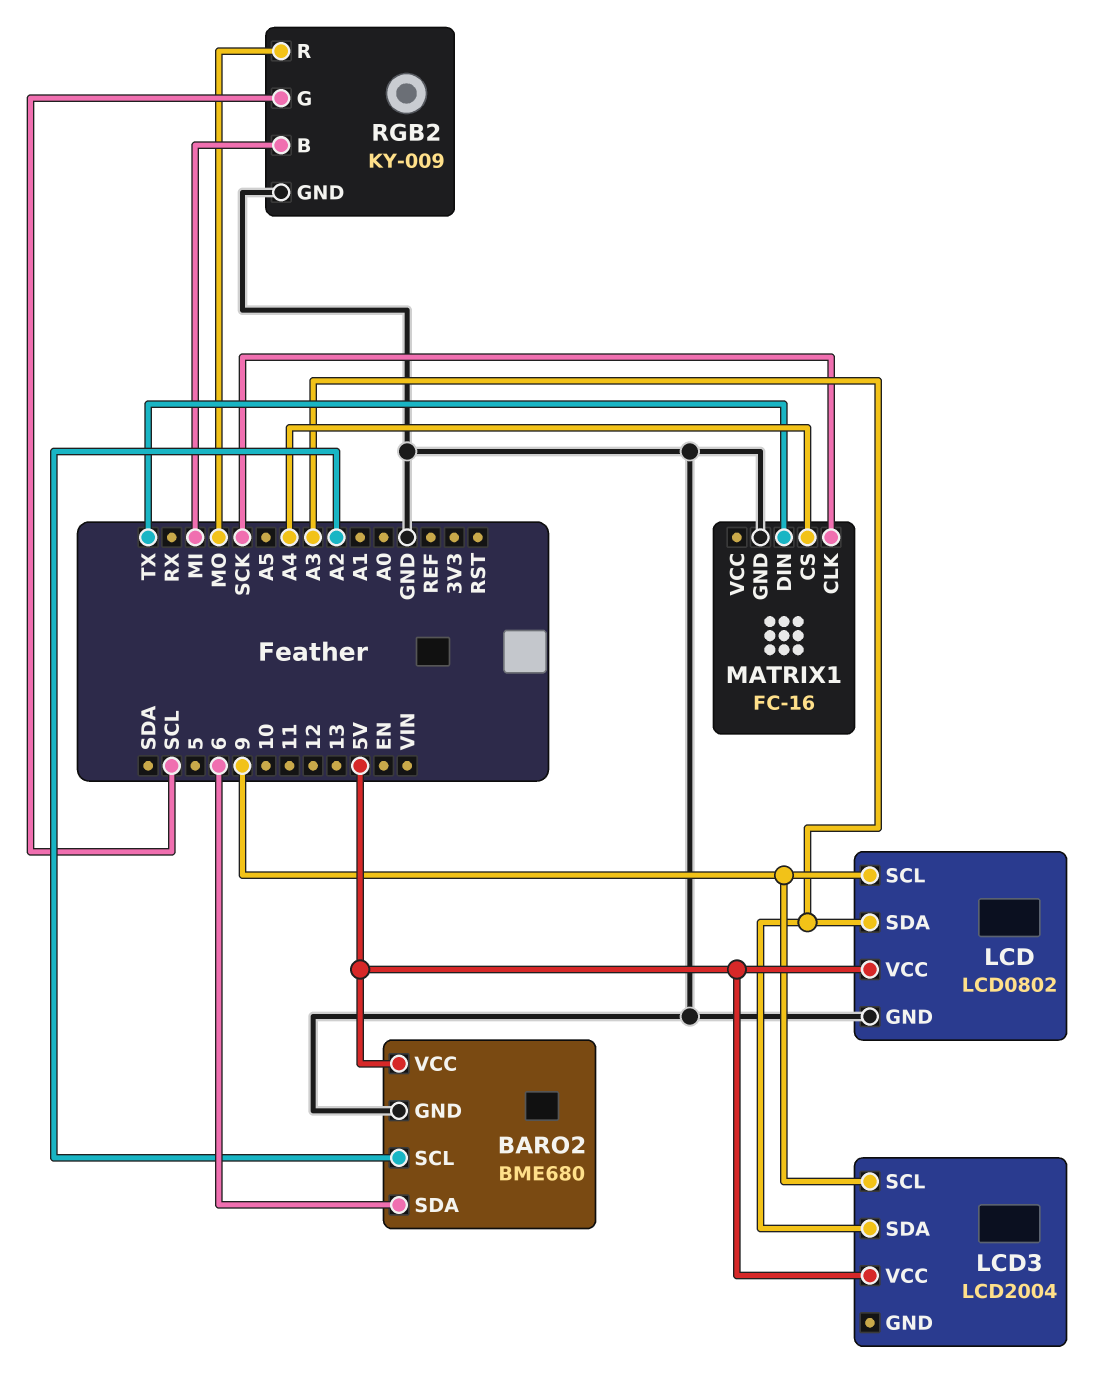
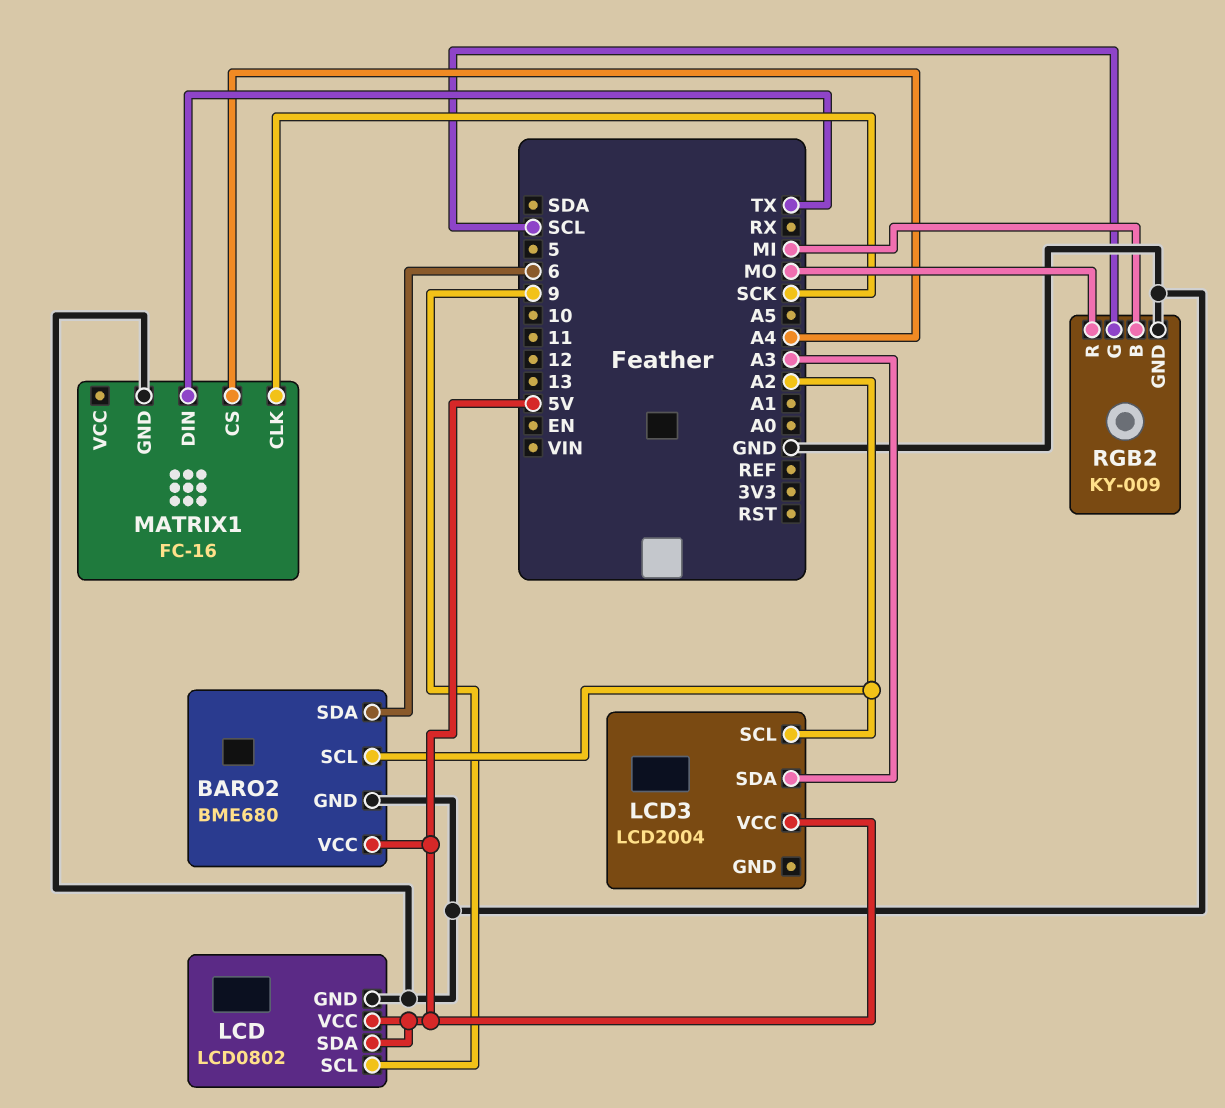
LCD pin SDA: A3 -> 5V
LCD3 pin SCL: 9 -> A2

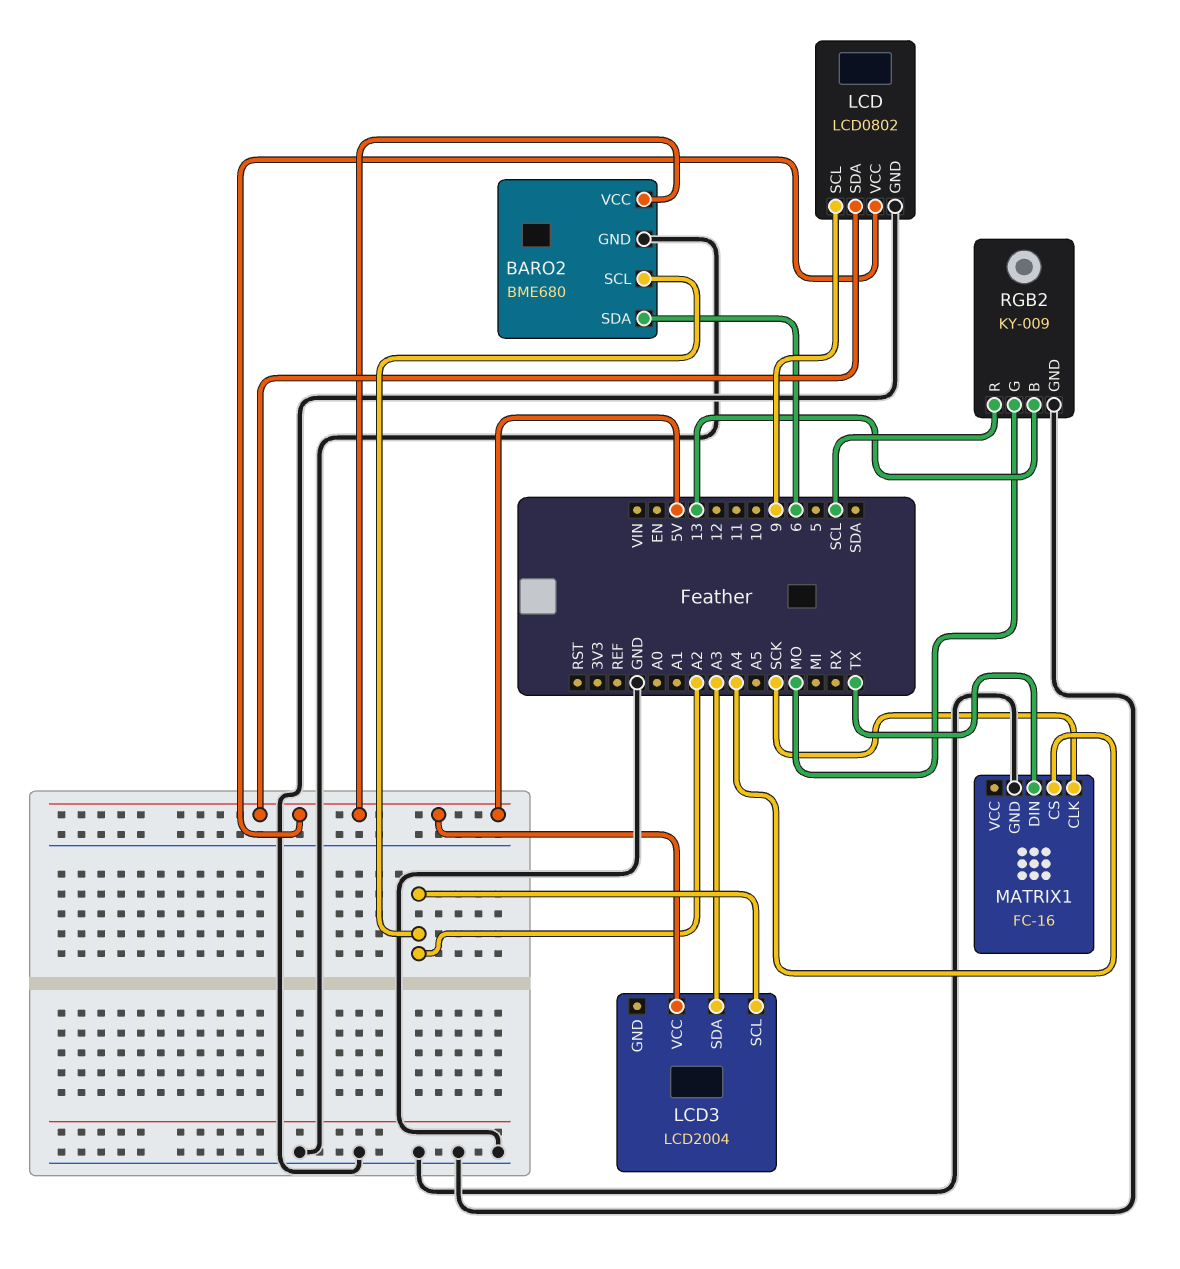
RGB2 pin B: MI -> 13
RGB2 pin G: SCL -> MO
RGB2 pin R: MO -> SCL

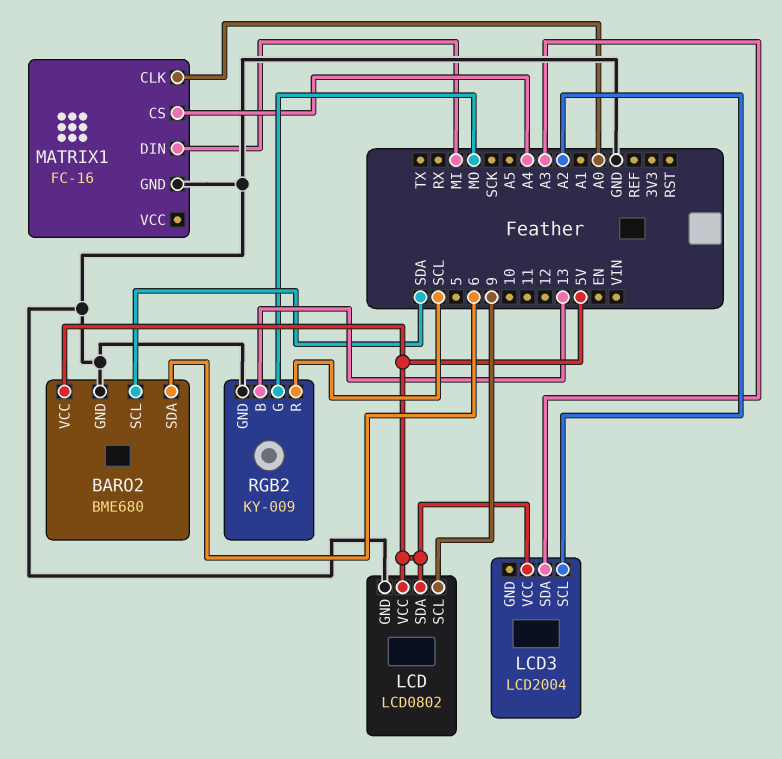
BARO2 pin SCL: A2 -> SDA
MATRIX1 pin CLK: SCK -> A0
MATRIX1 pin DIN: TX -> MI

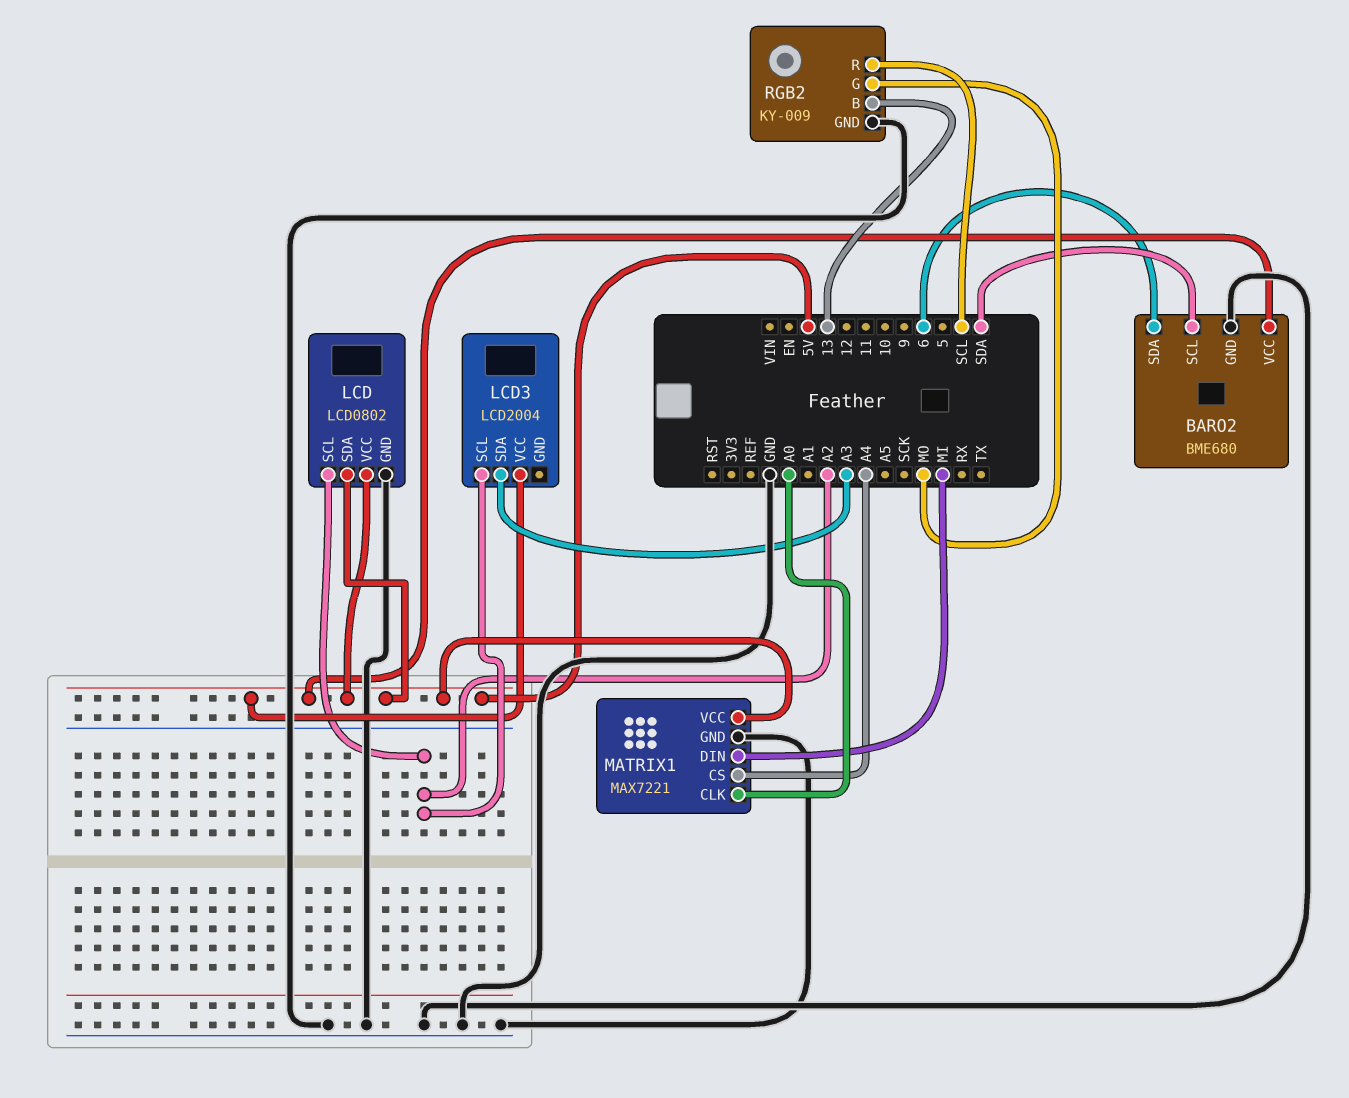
LCD pin SCL: 9 -> A2
MATRIX1: FC-16 -> MAX7221
MATRIX1 pin VCC: none -> 5V

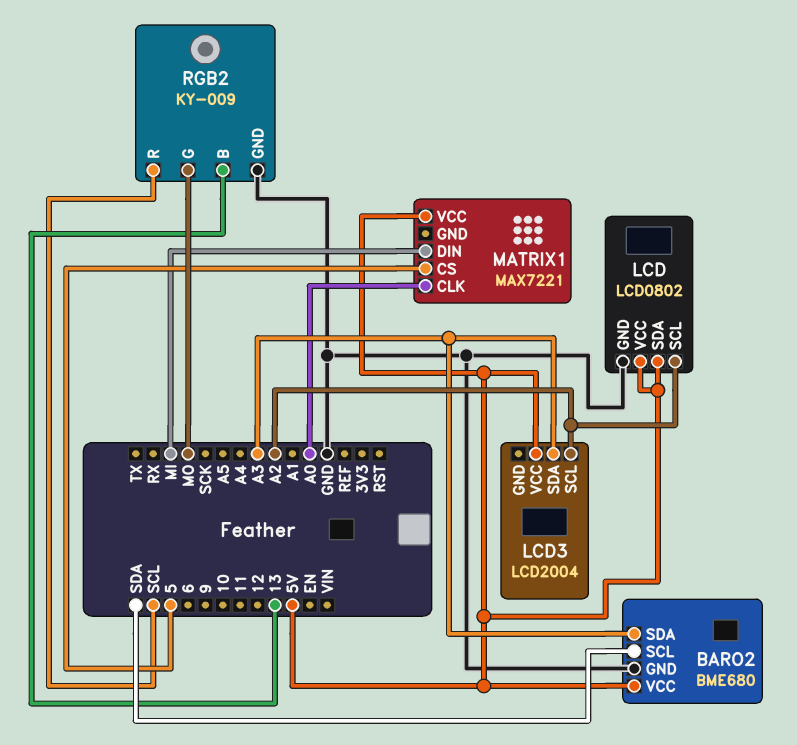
BARO2 pin SDA: 6 -> A3
MATRIX1 pin CS: A4 -> 5
MATRIX1 pin GND: GND -> none

